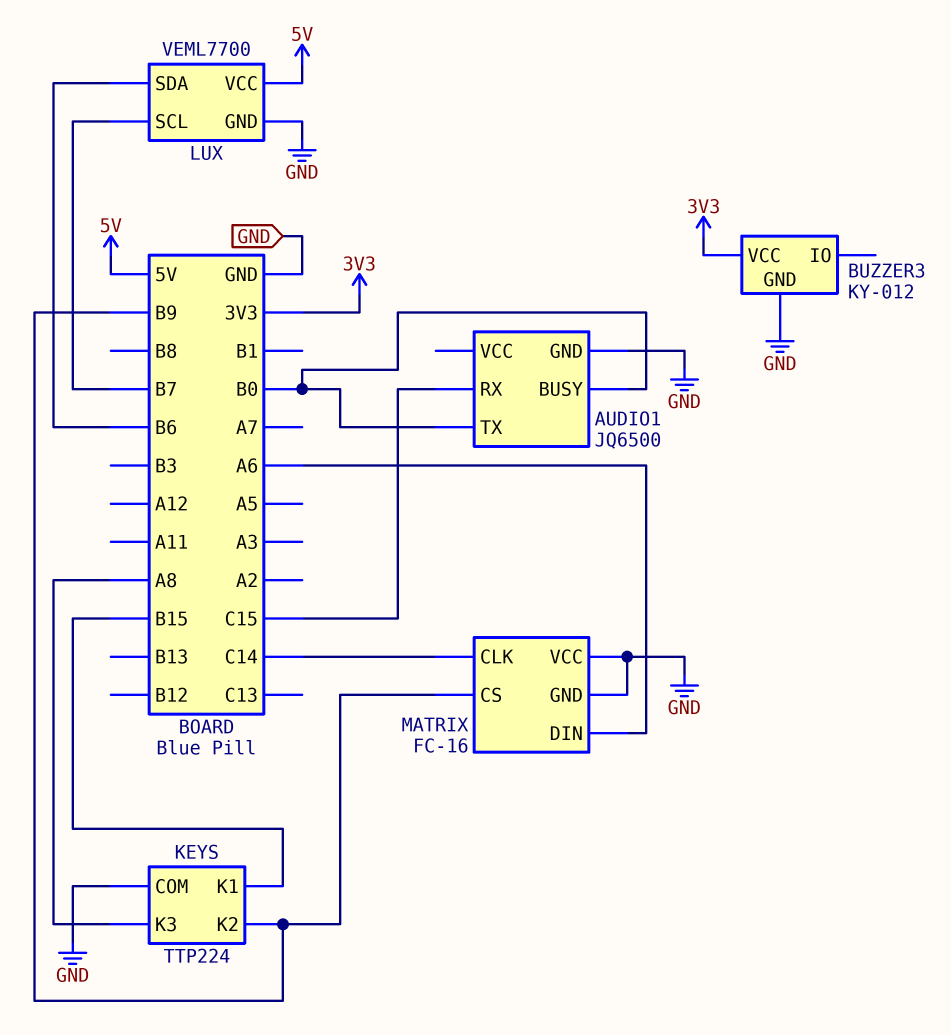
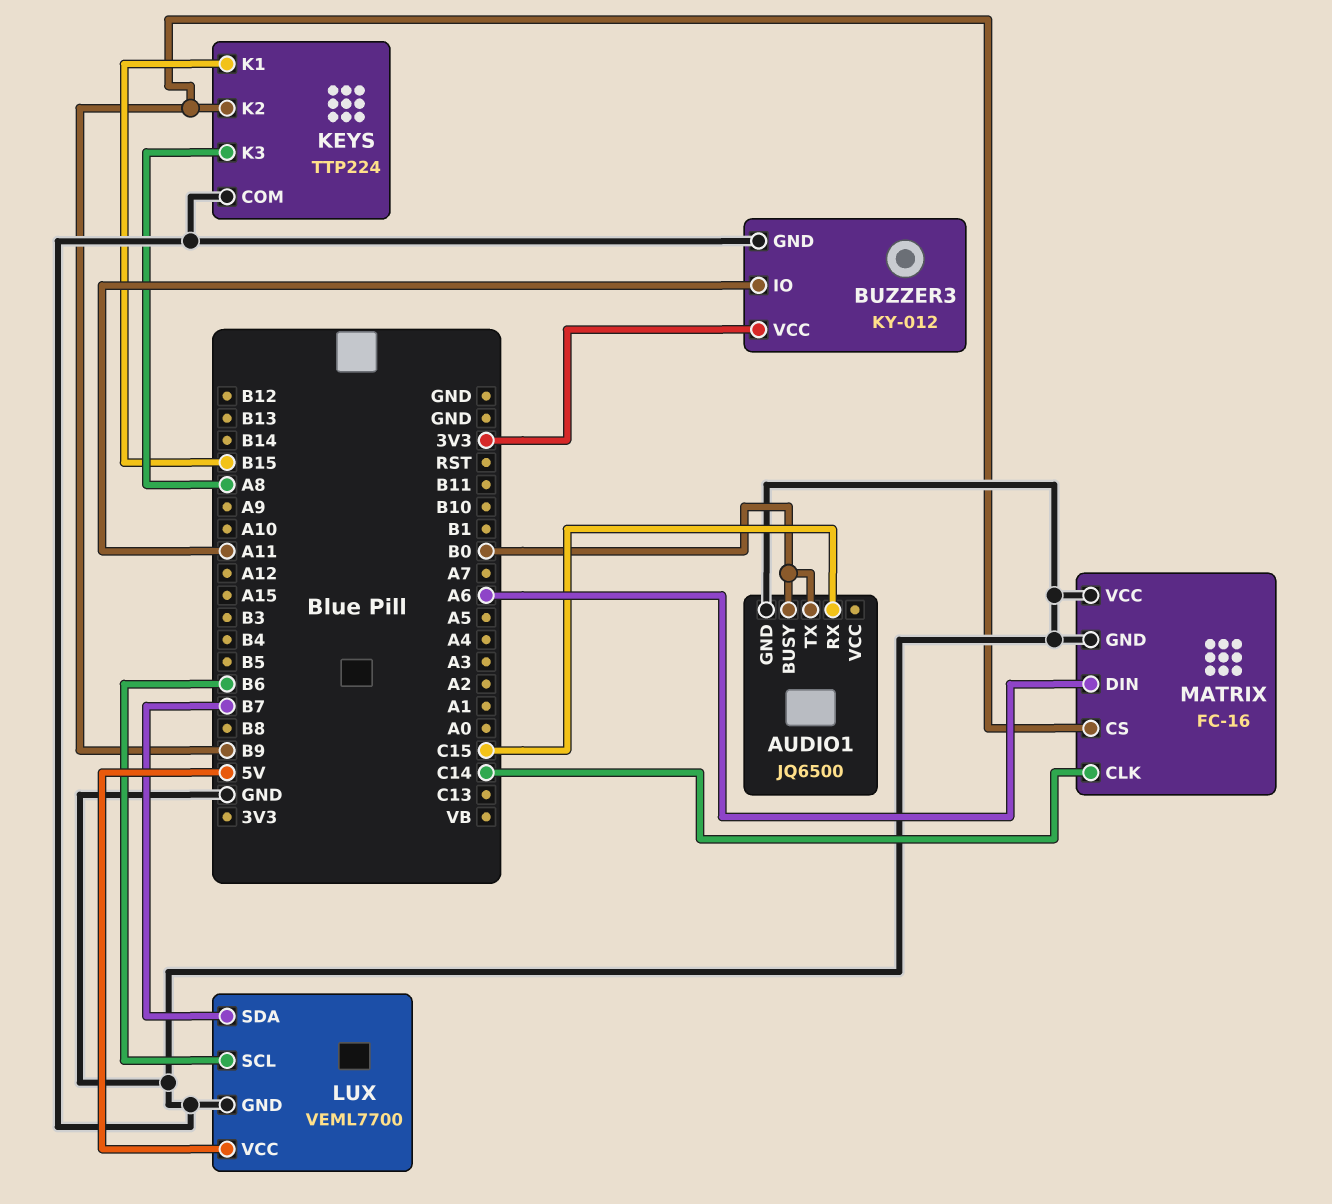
BUZZER3 pin IO: none -> A11
LUX pin SCL: B7 -> B6
LUX pin SDA: B6 -> B7

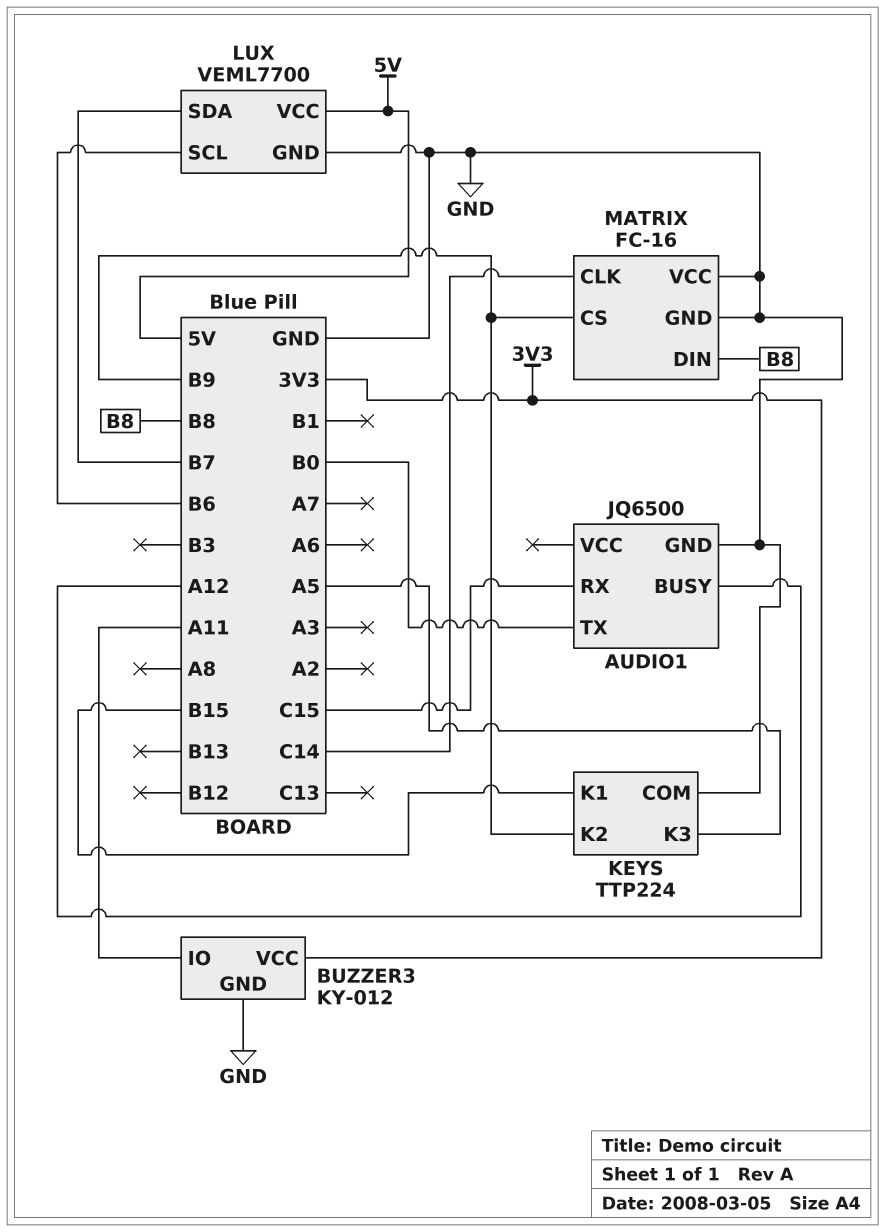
AUDIO1 pin BUSY: B0 -> A12
KEYS pin K3: A8 -> A5
MATRIX pin DIN: A6 -> B8

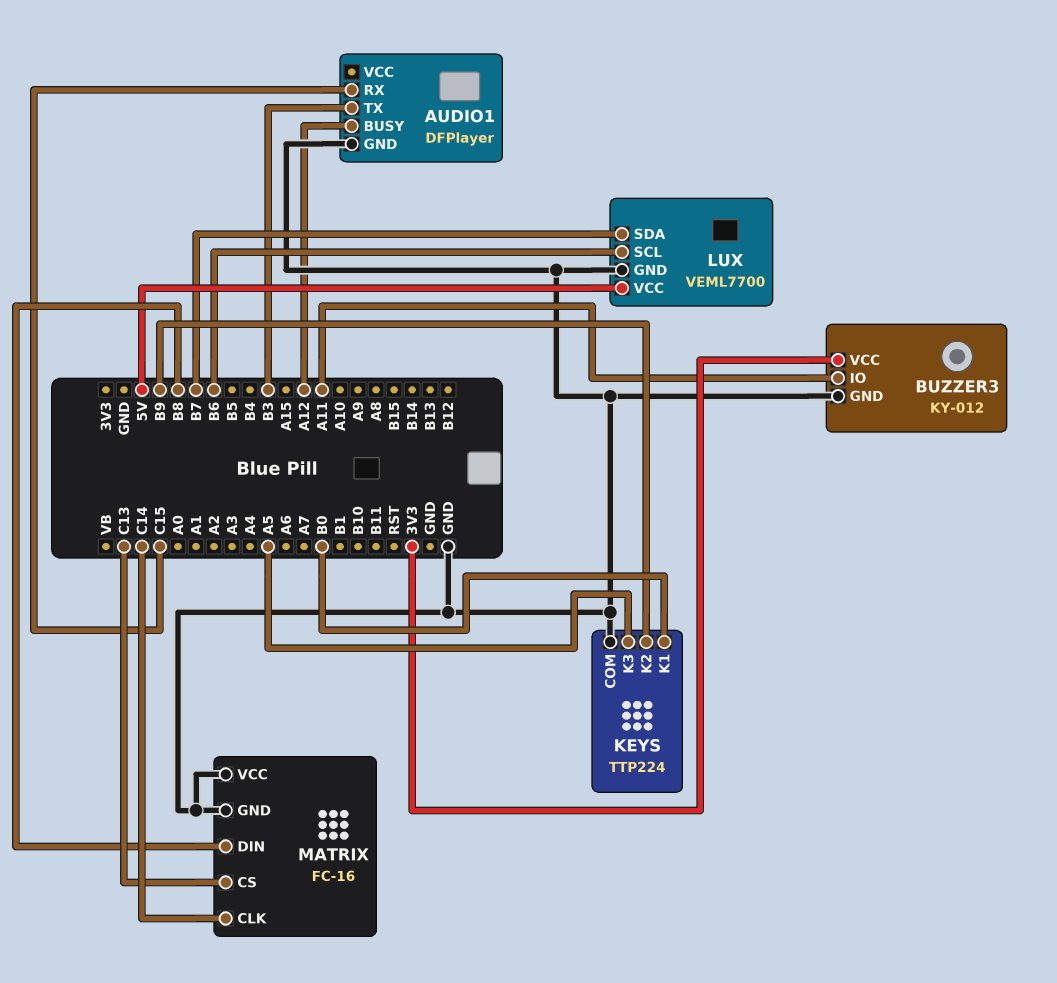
AUDIO1: JQ6500 -> DFPlayer
AUDIO1 pin TX: B0 -> B3
KEYS pin K1: B15 -> B0
MATRIX pin CS: B9 -> C13

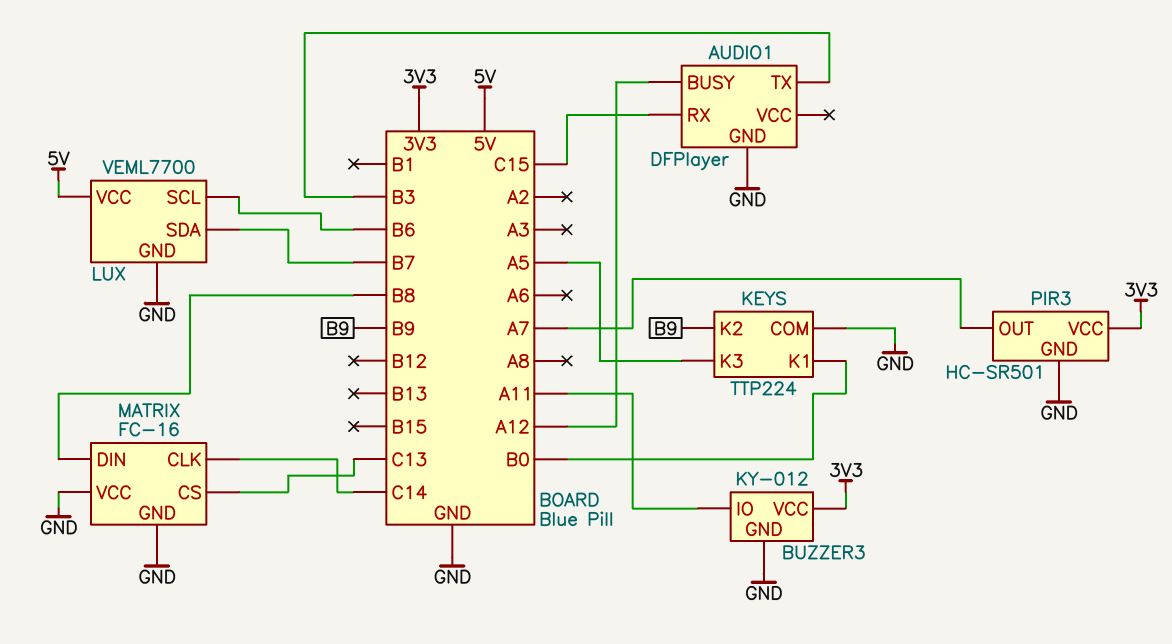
PIR3: none -> HC-SR501
PIR3 pin GND: none -> GND
PIR3 pin OUT: none -> A7
PIR3 pin VCC: none -> 3V3

